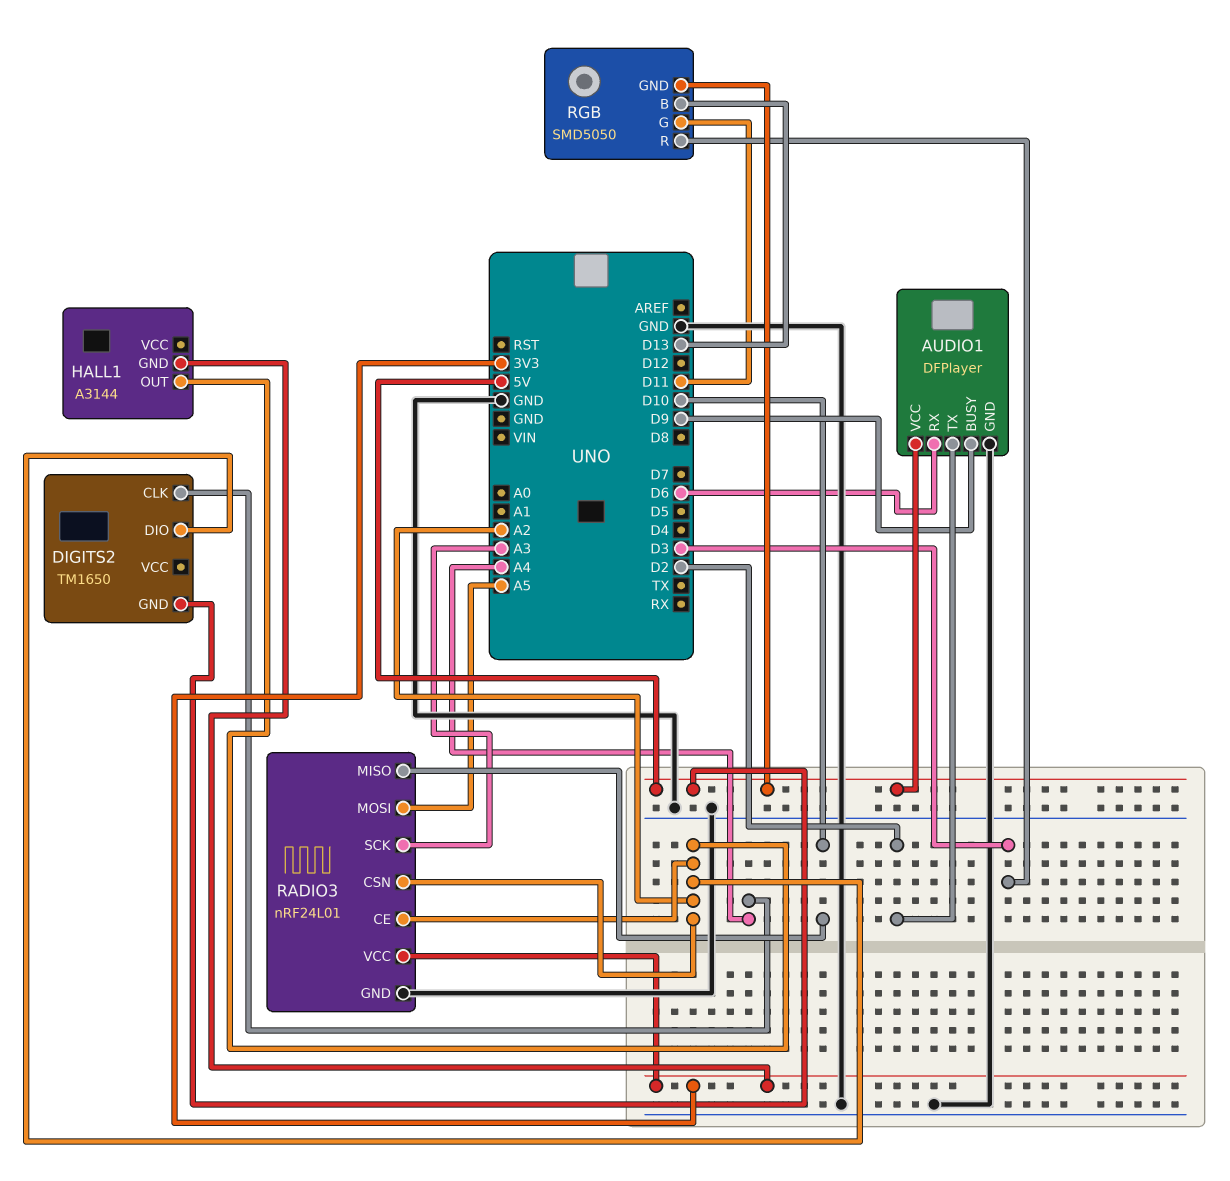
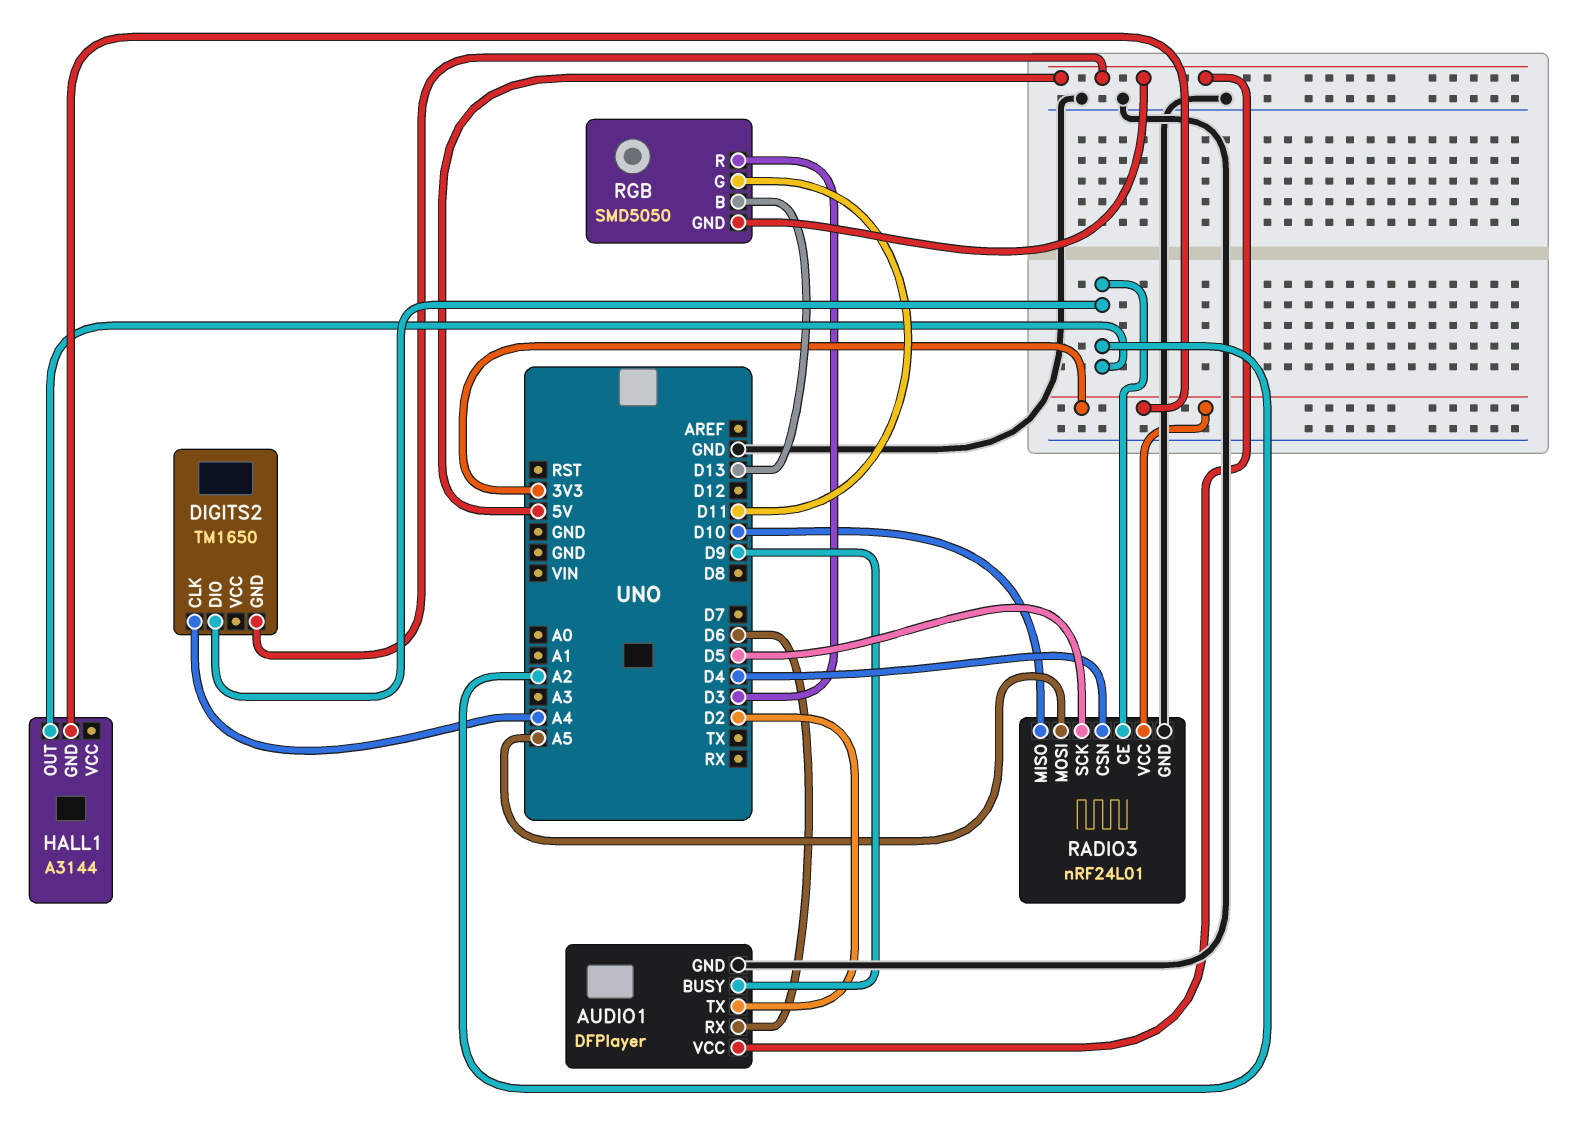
RADIO3 pin CSN: A2 -> D4
RADIO3 pin SCK: A3 -> D5

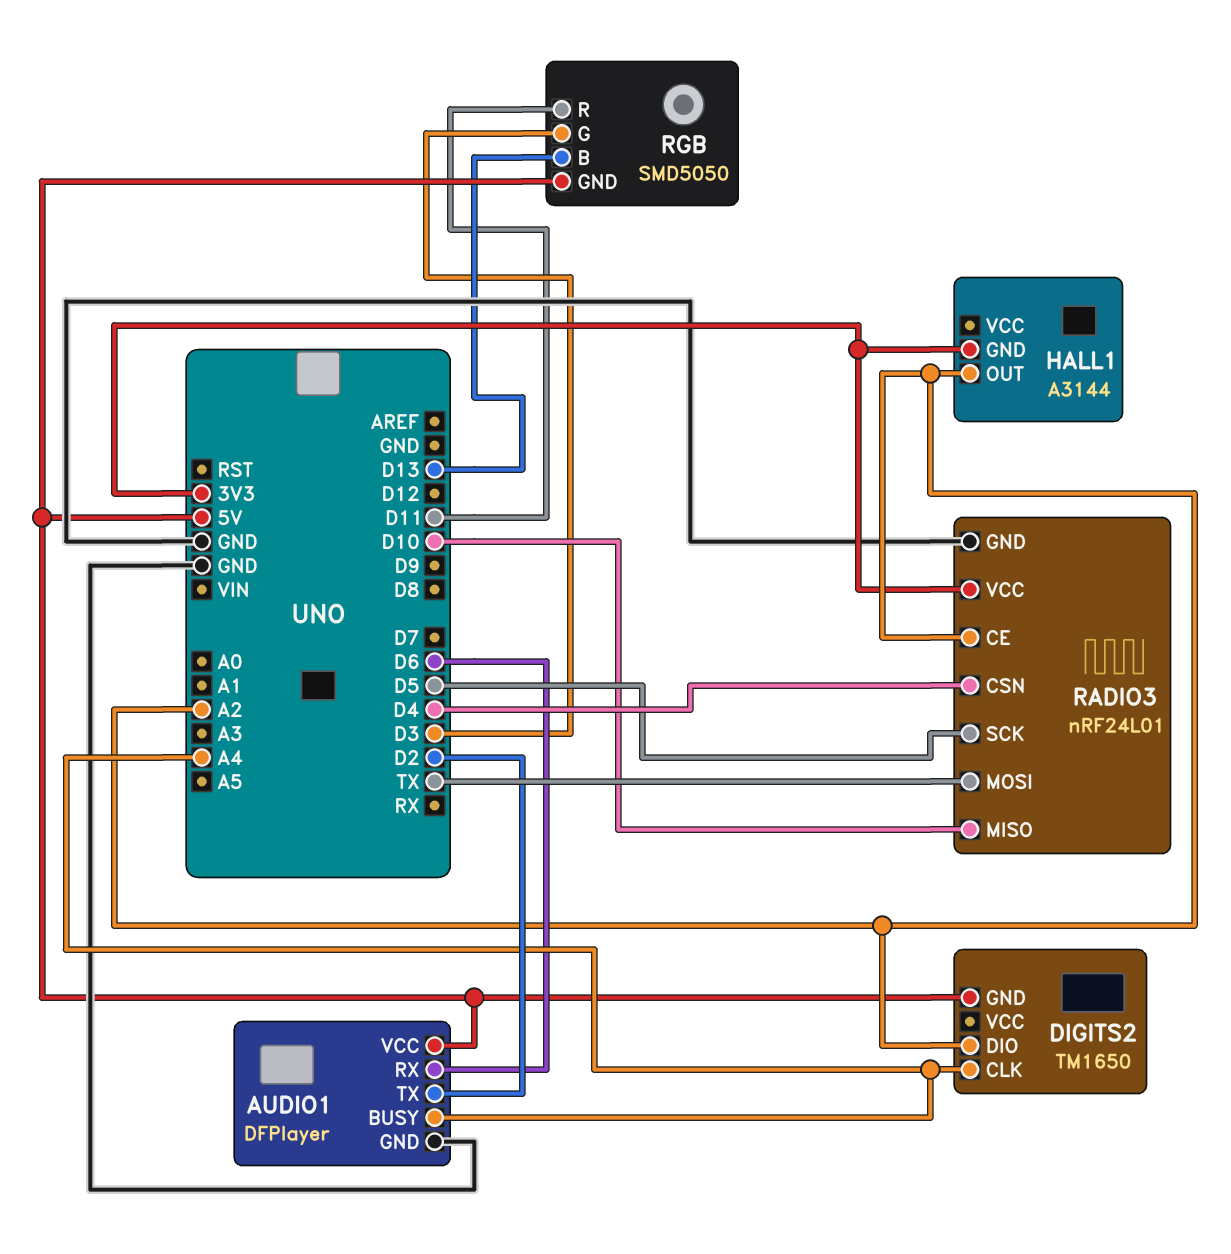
AUDIO1 pin BUSY: D9 -> A4
RADIO3 pin MOSI: A5 -> TX
RGB pin G: D11 -> D3
RGB pin R: D3 -> D11

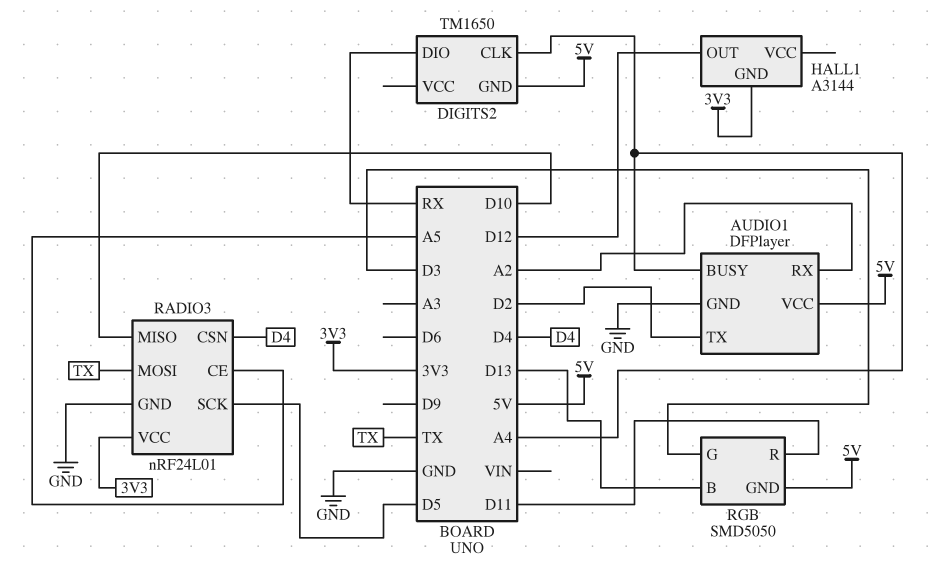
AUDIO1 pin RX: D6 -> A2
DIGITS2 pin DIO: A2 -> RX
HALL1 pin OUT: A2 -> D12
RADIO3 pin CE: A2 -> A5

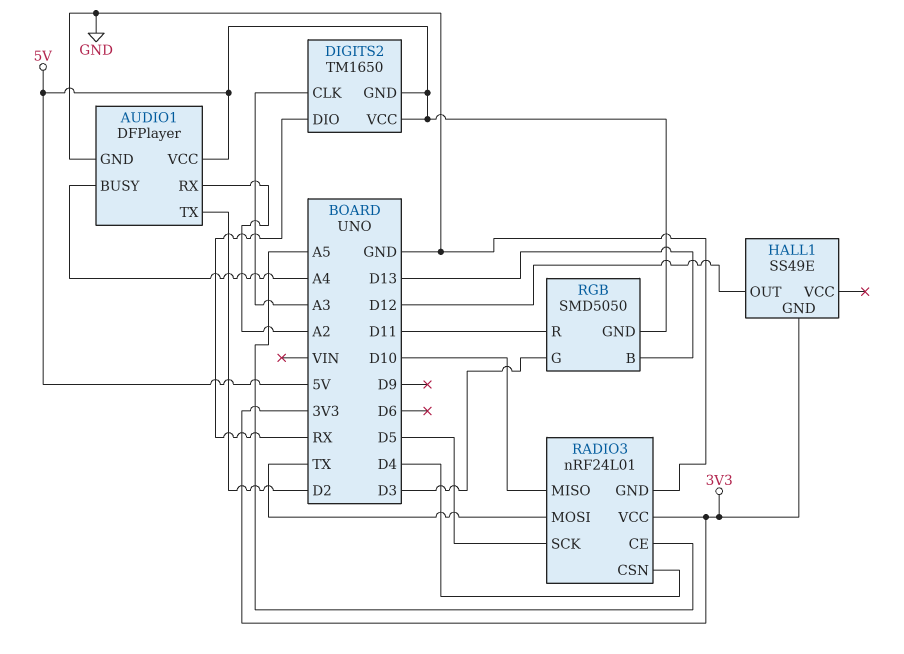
DIGITS2 pin CLK: A4 -> A3
DIGITS2 pin VCC: none -> 5V
HALL1: A3144 -> SS49E

